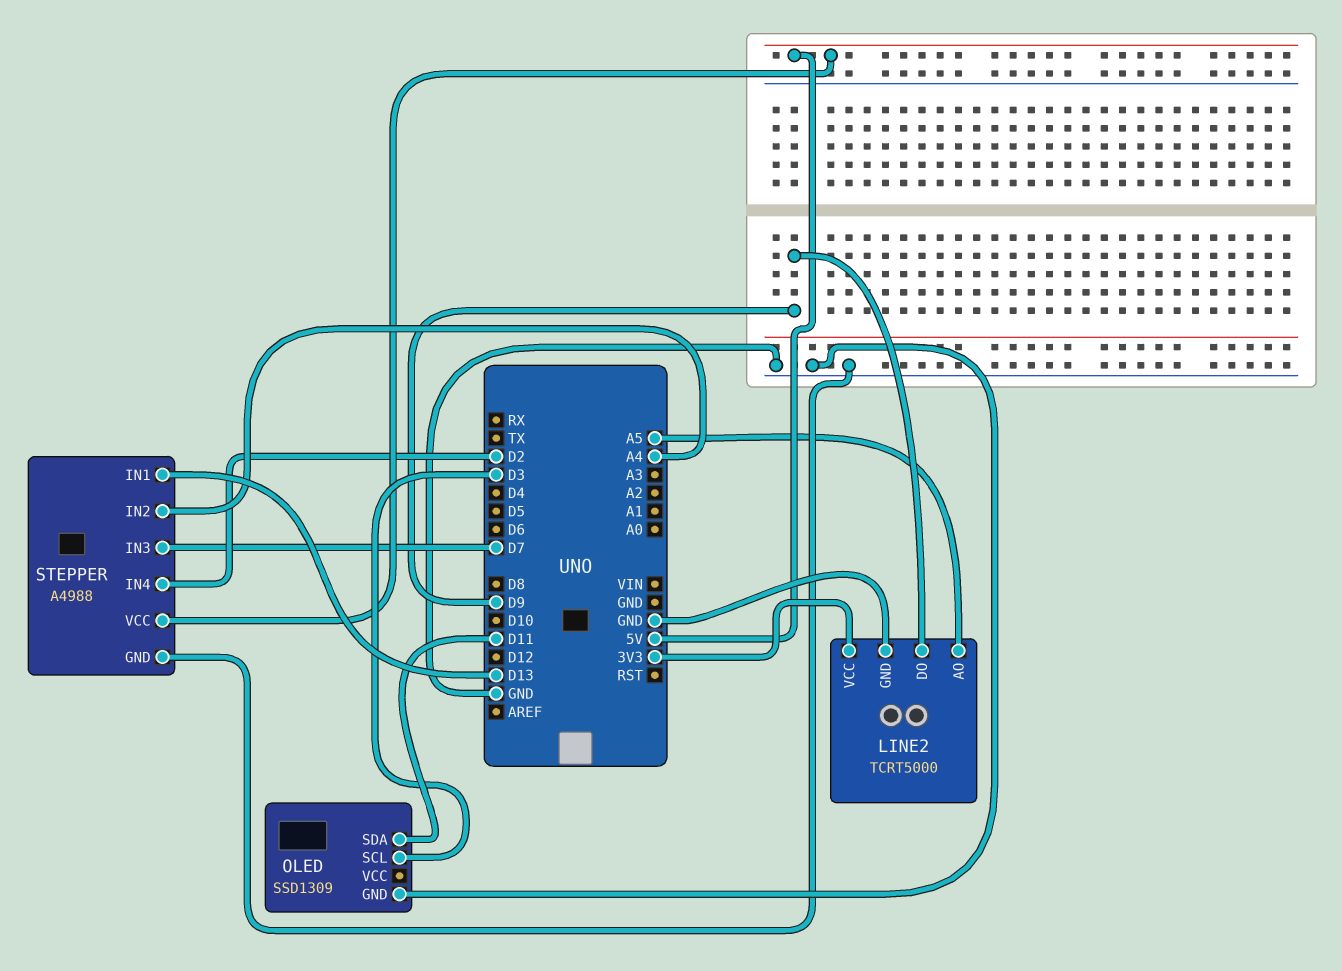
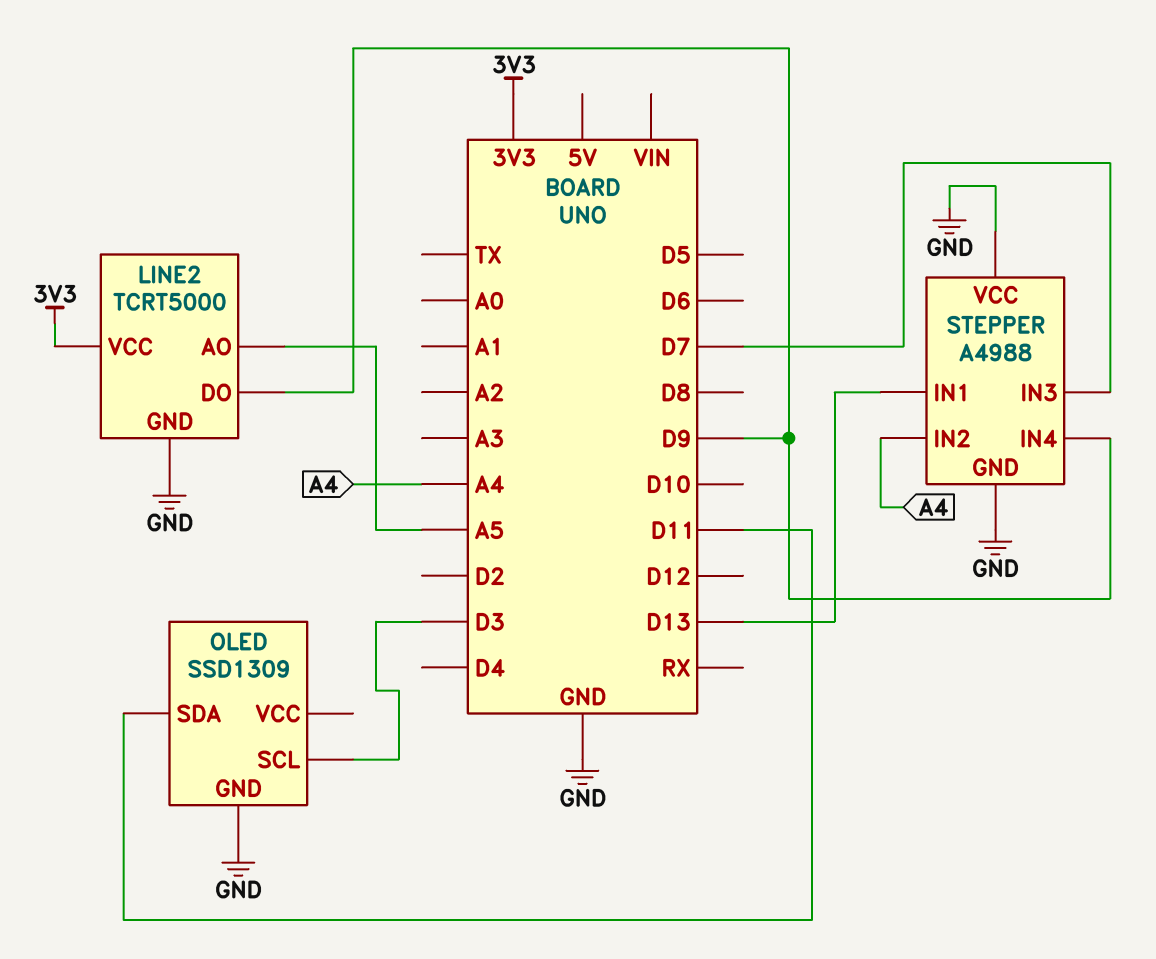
STEPPER pin IN4: D2 -> D9
STEPPER pin VCC: 5V -> GND

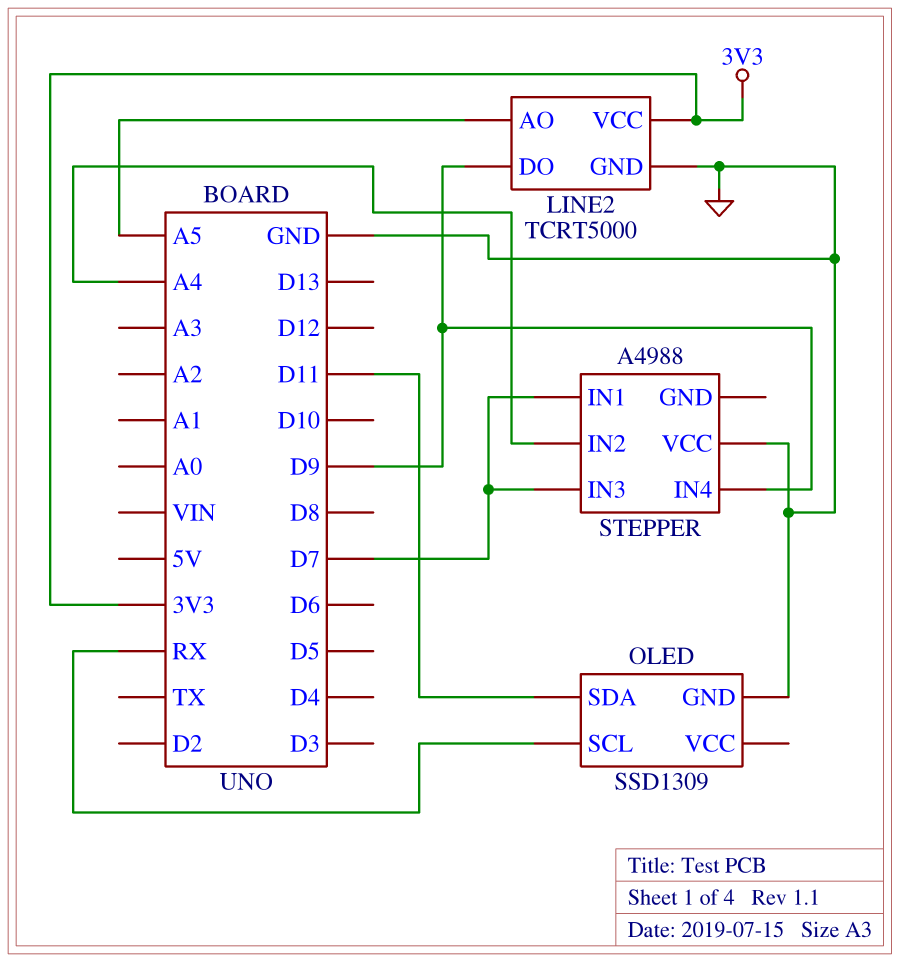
OLED pin SCL: D3 -> RX
STEPPER pin GND: GND -> none
STEPPER pin IN1: D13 -> D7

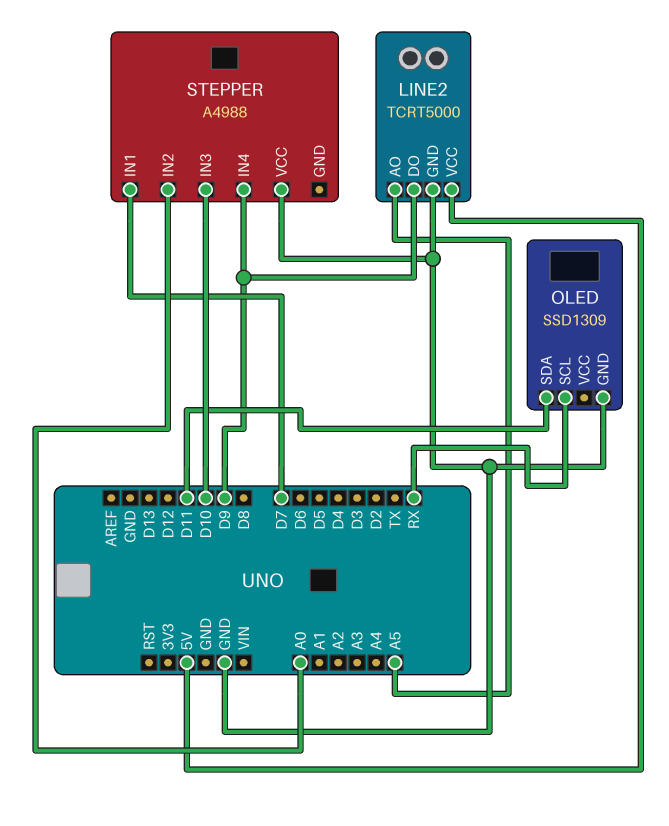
LINE2 pin VCC: 3V3 -> 5V
STEPPER pin IN2: A4 -> A0
STEPPER pin IN3: D7 -> D10

